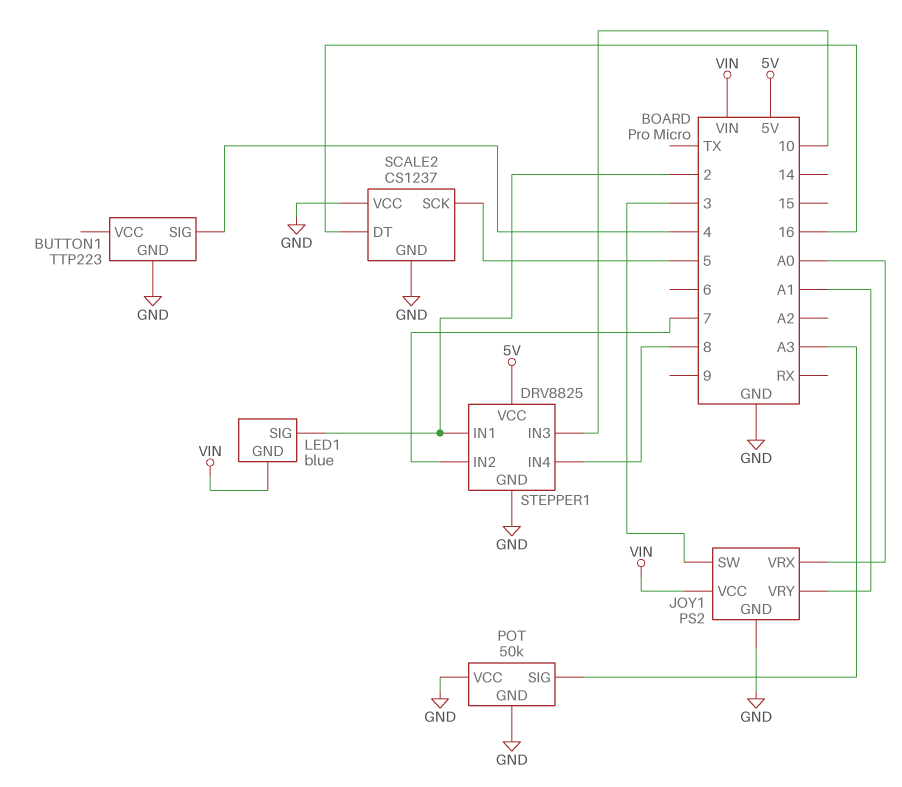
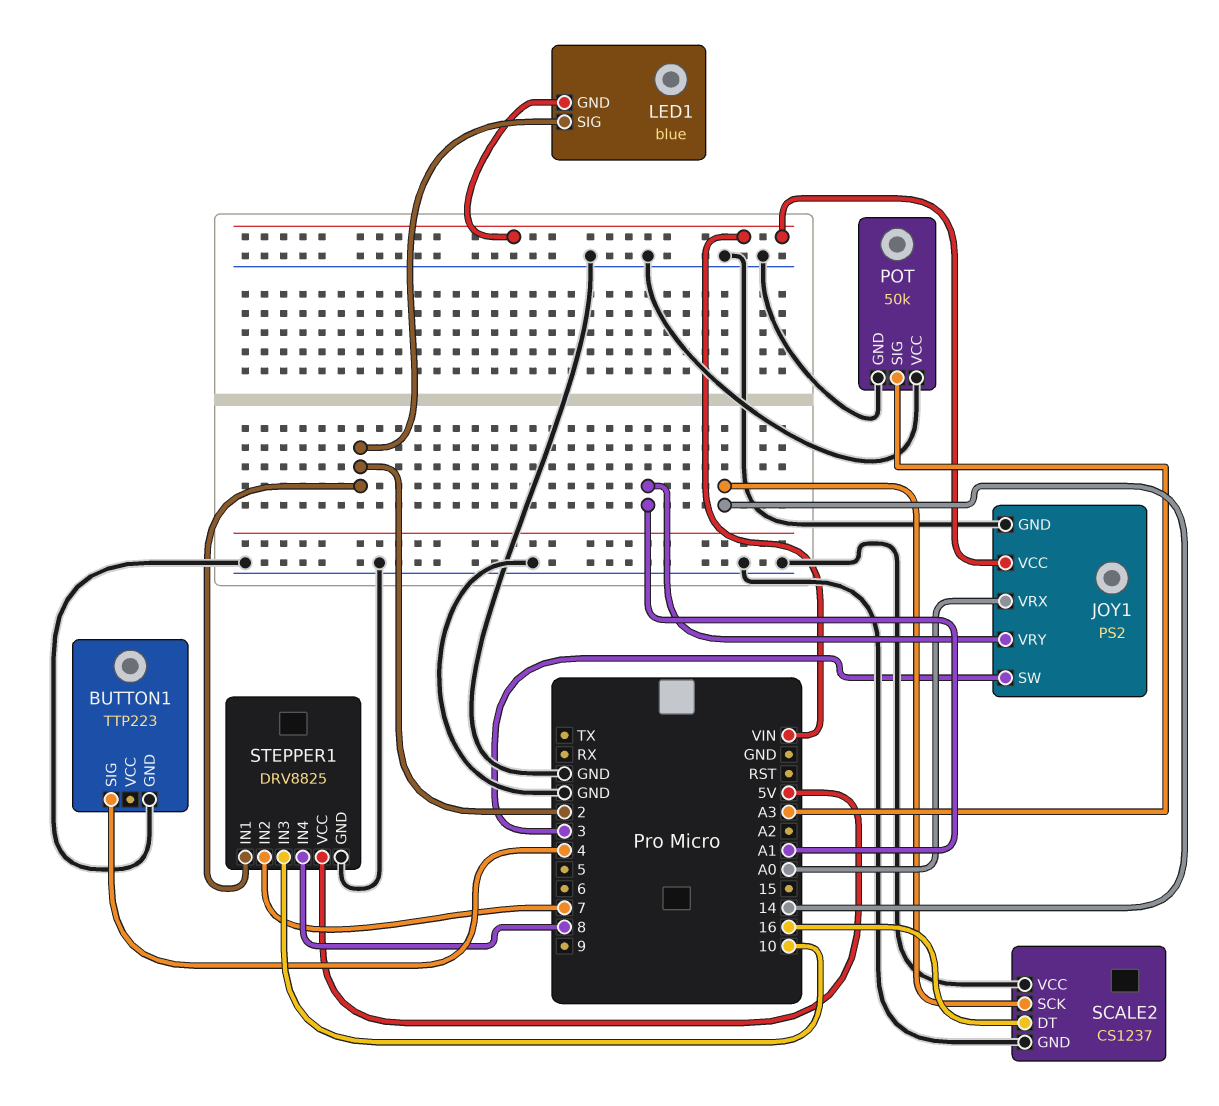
SCALE2 pin SCK: 5 -> 14

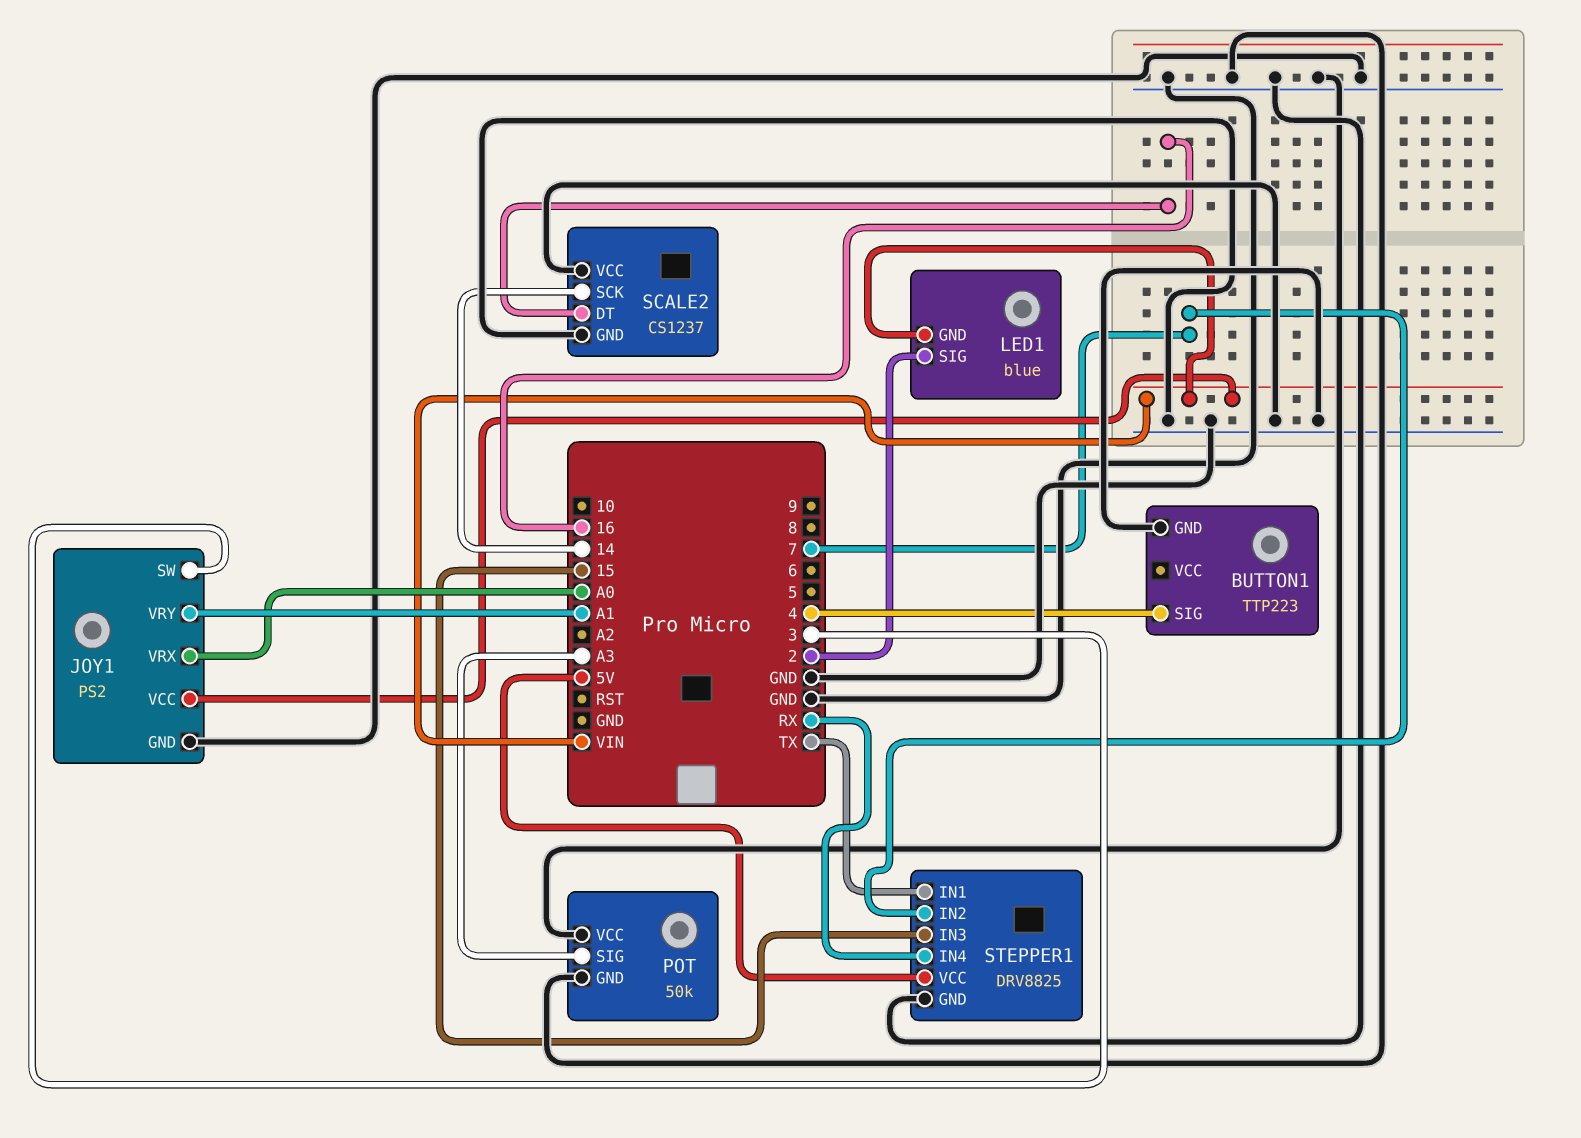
STEPPER1 pin IN1: 2 -> TX
STEPPER1 pin IN3: 10 -> 15
STEPPER1 pin IN4: 8 -> RX

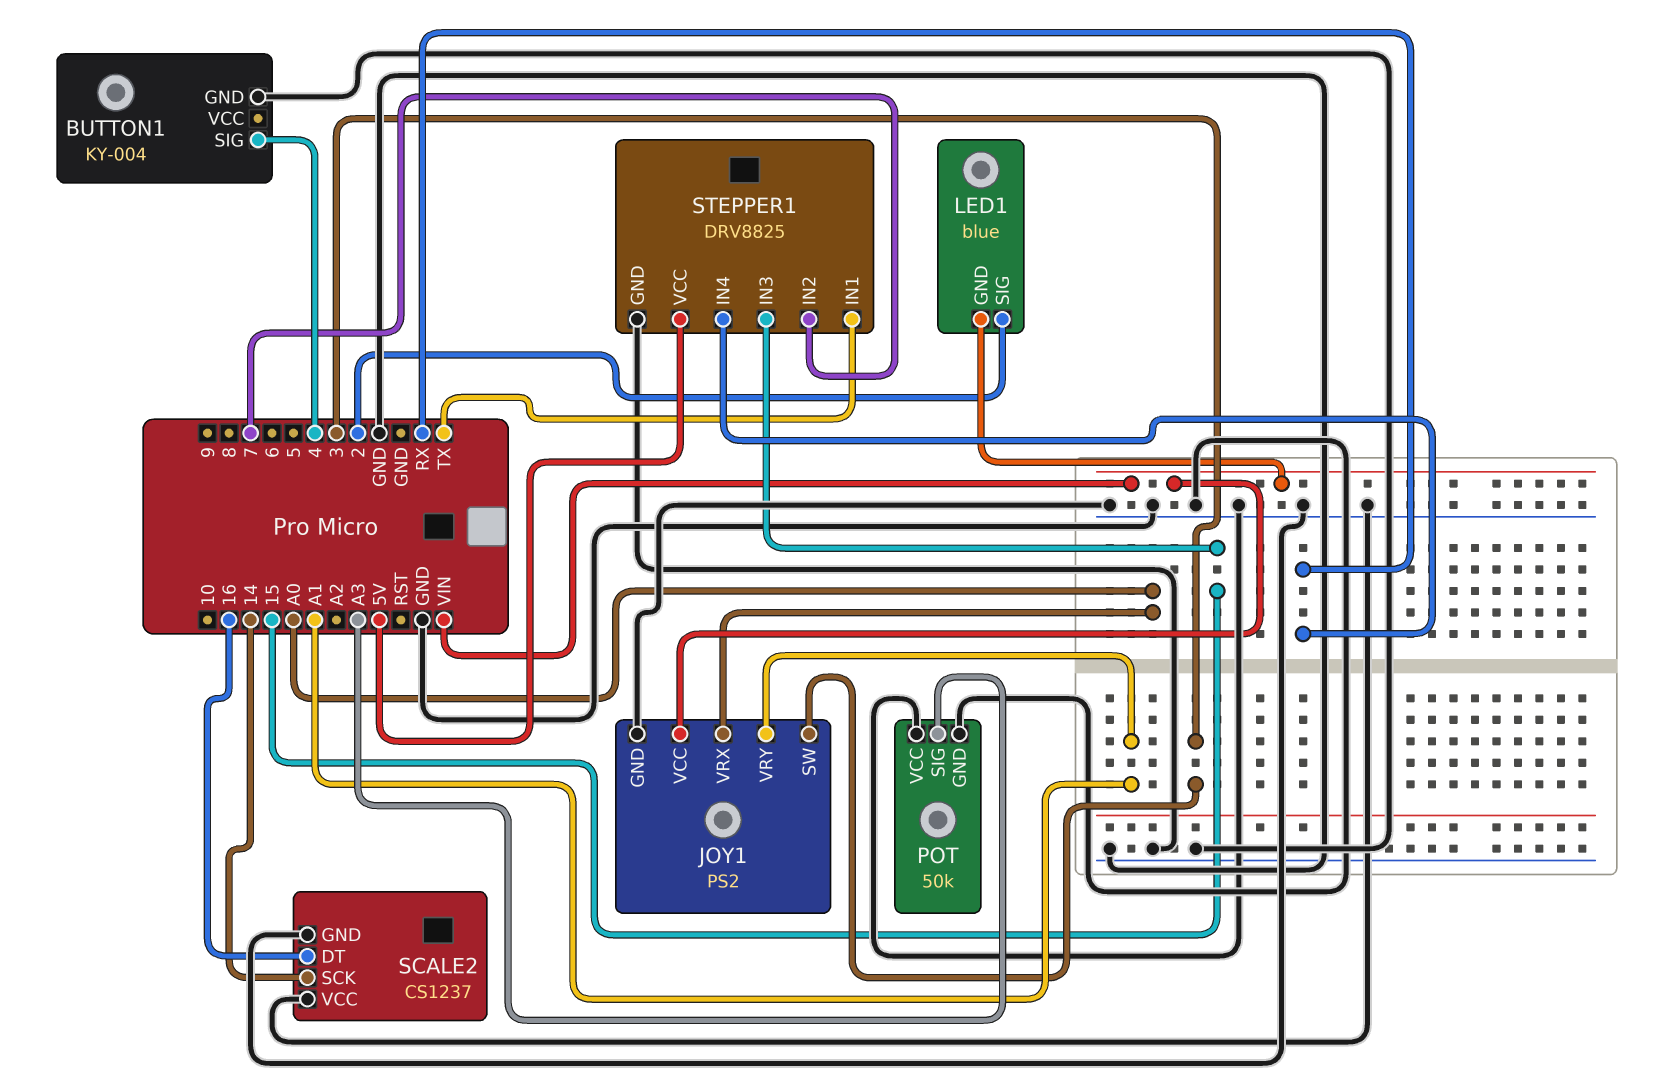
BUTTON1: TTP223 -> KY-004

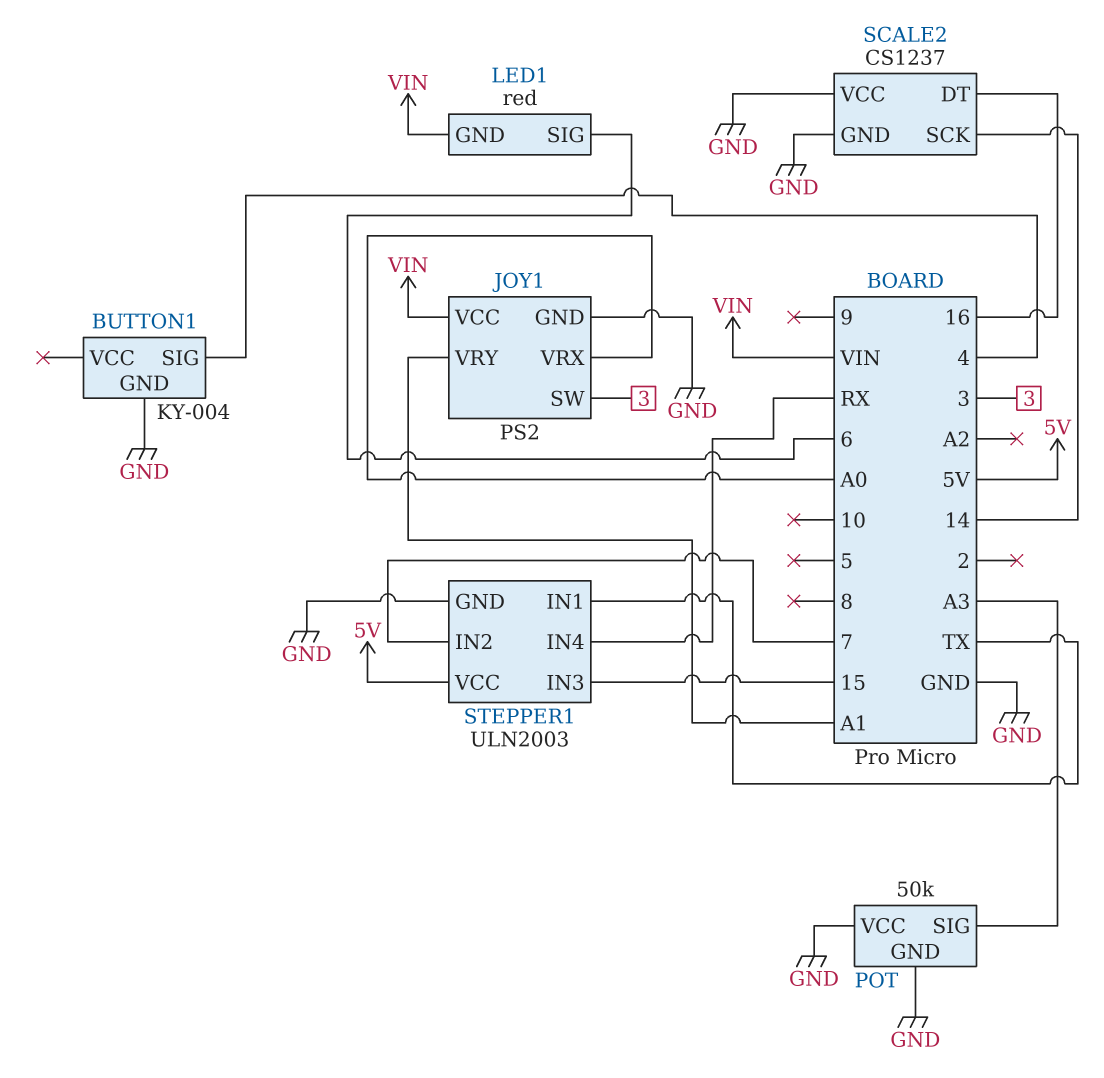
LED1: blue -> red
LED1 pin SIG: 2 -> 6
STEPPER1: DRV8825 -> ULN2003

